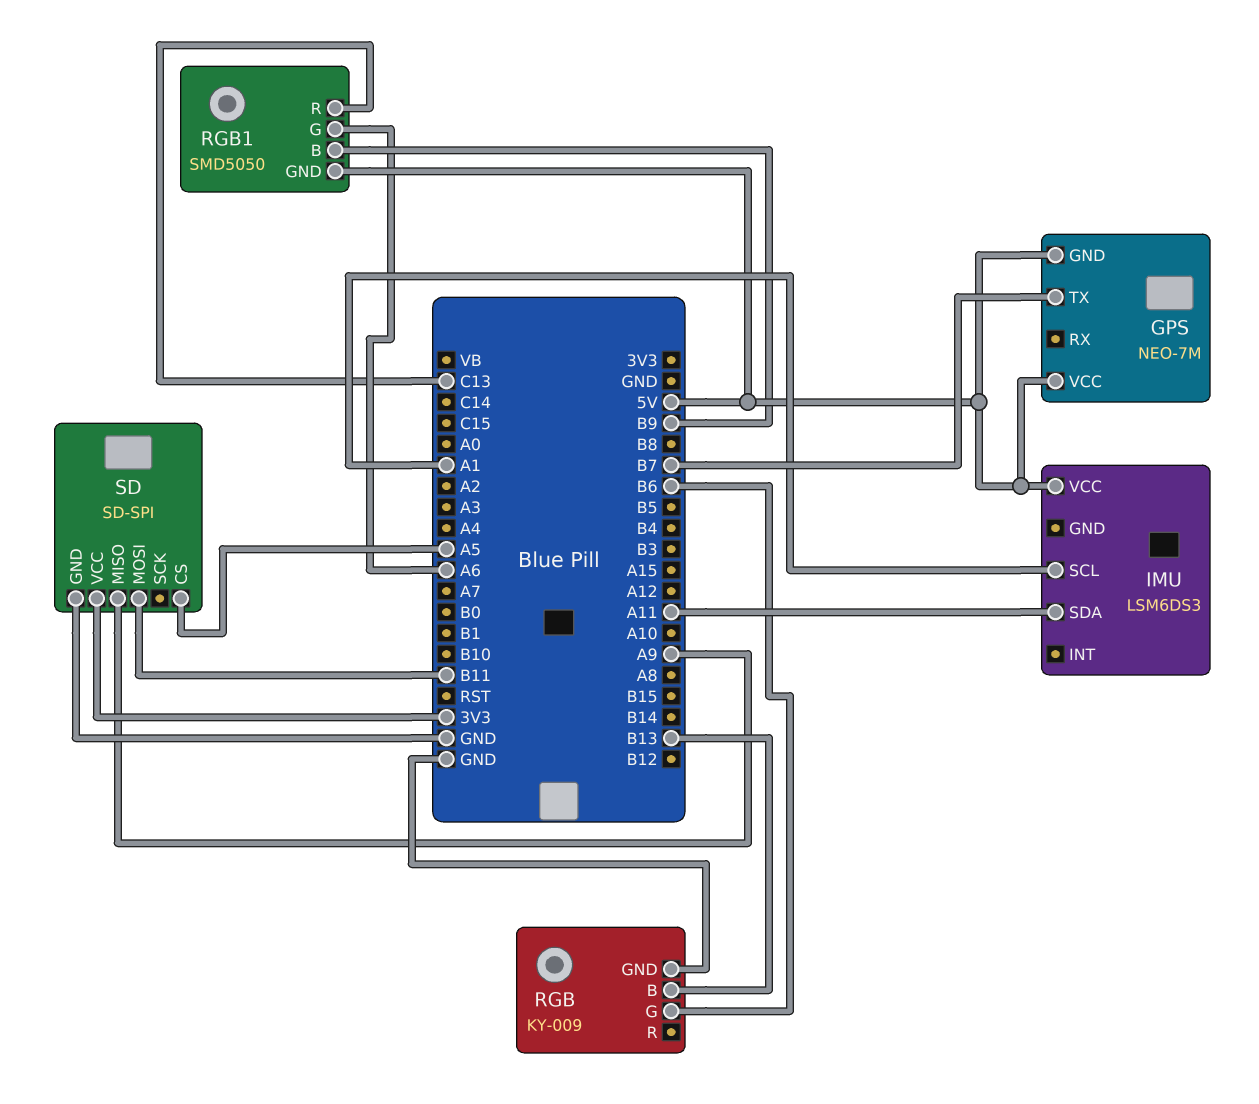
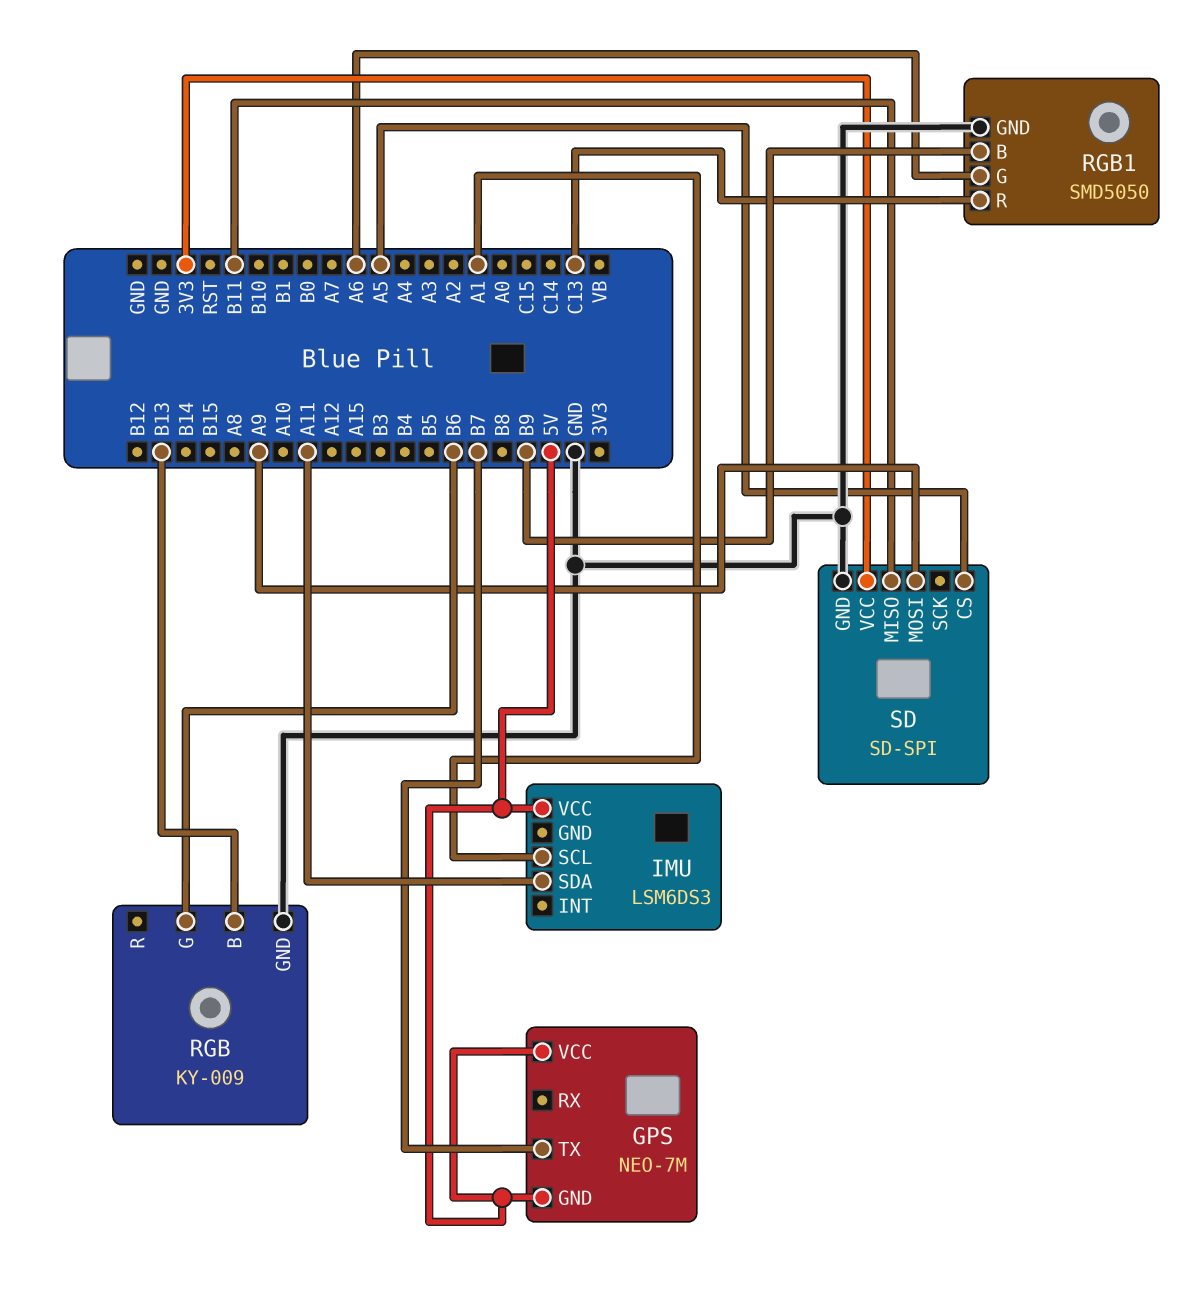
RGB1 pin GND: 5V -> GND
SD pin MISO: A9 -> B11
SD pin MOSI: B11 -> A9

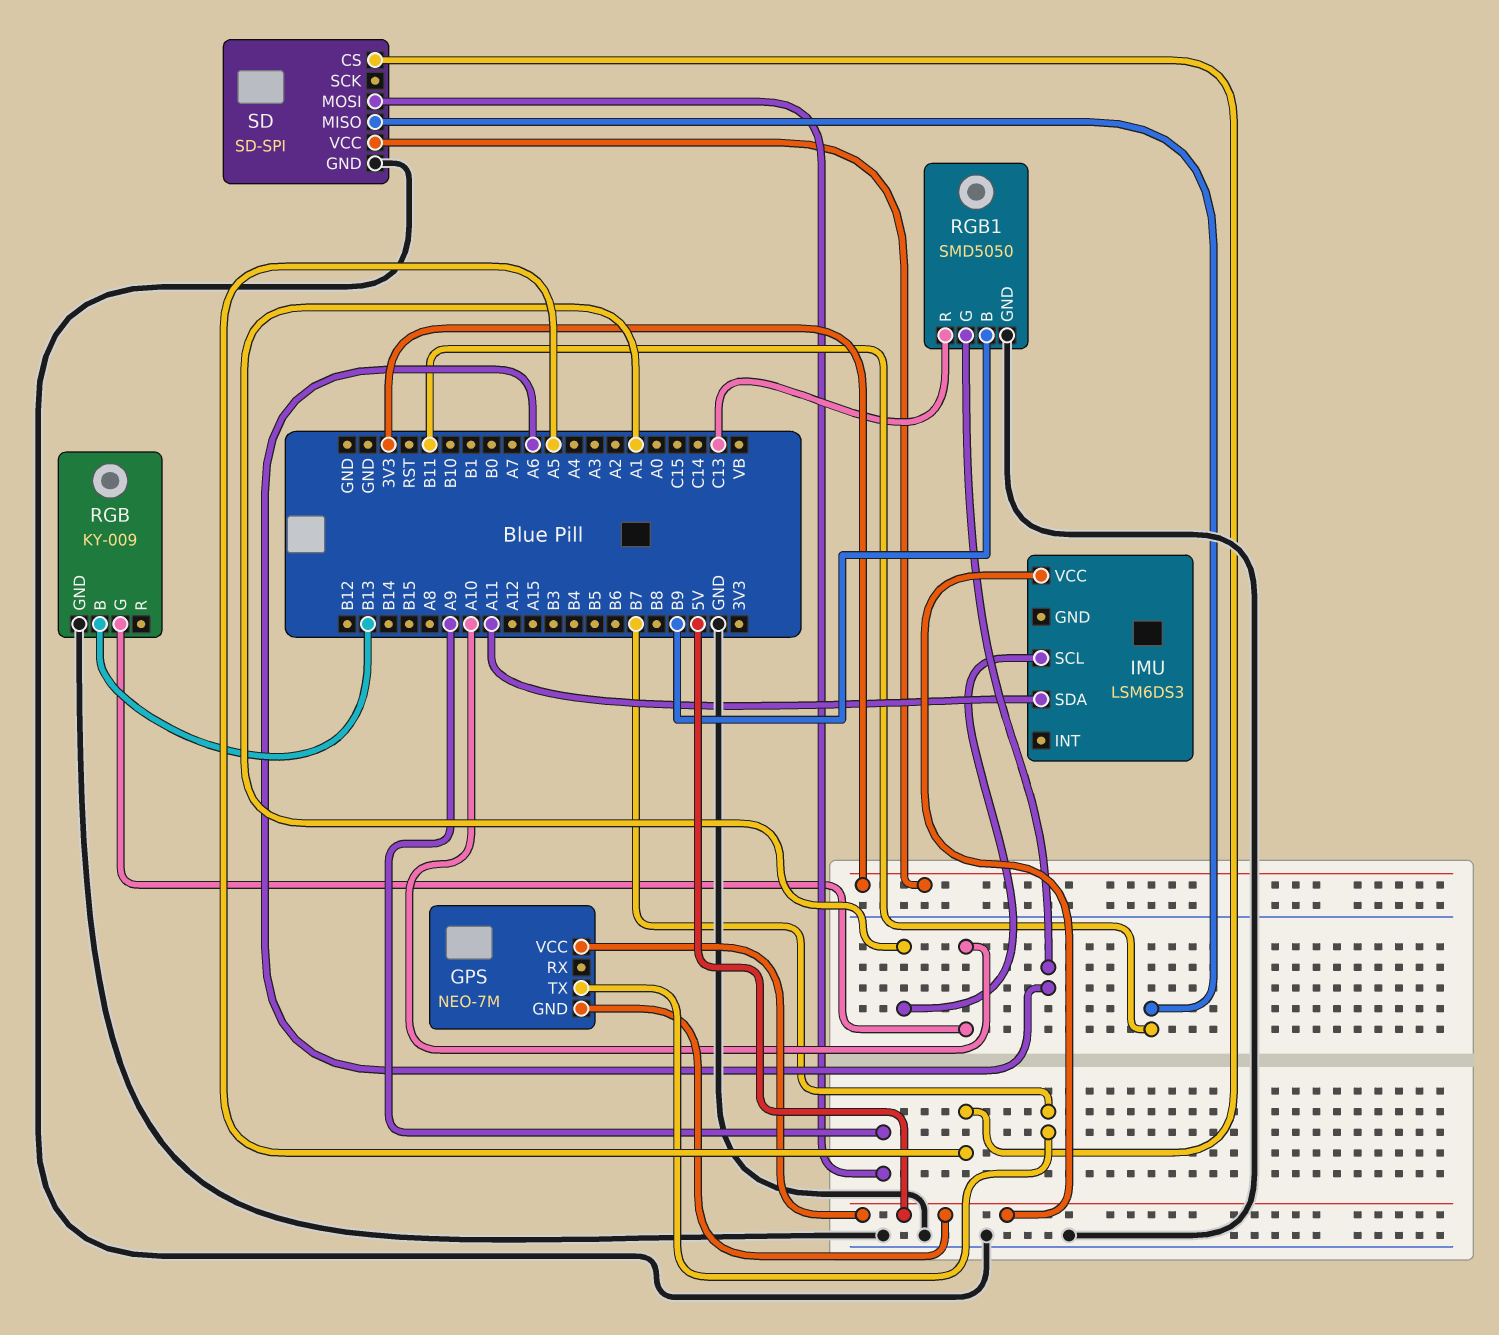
RGB pin G: B6 -> A10

